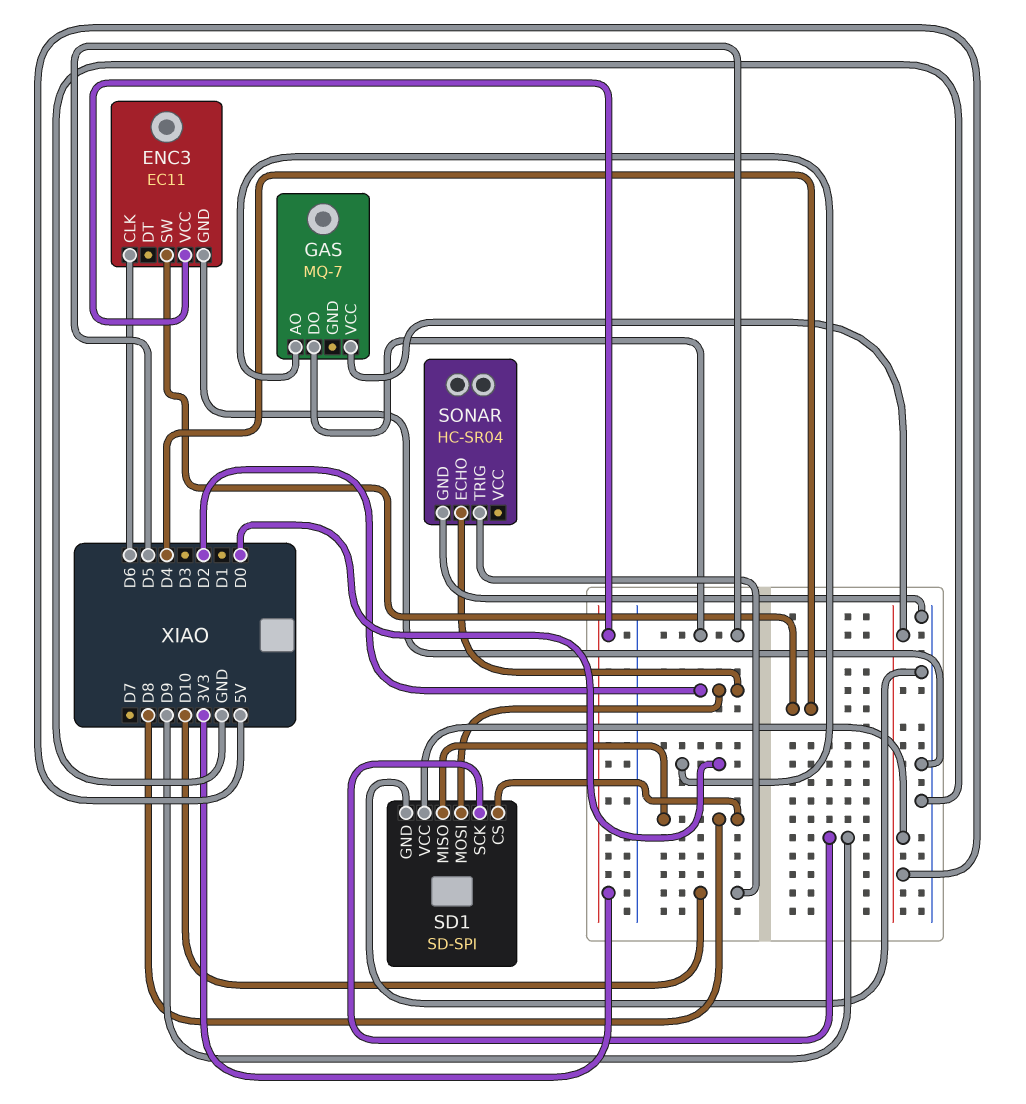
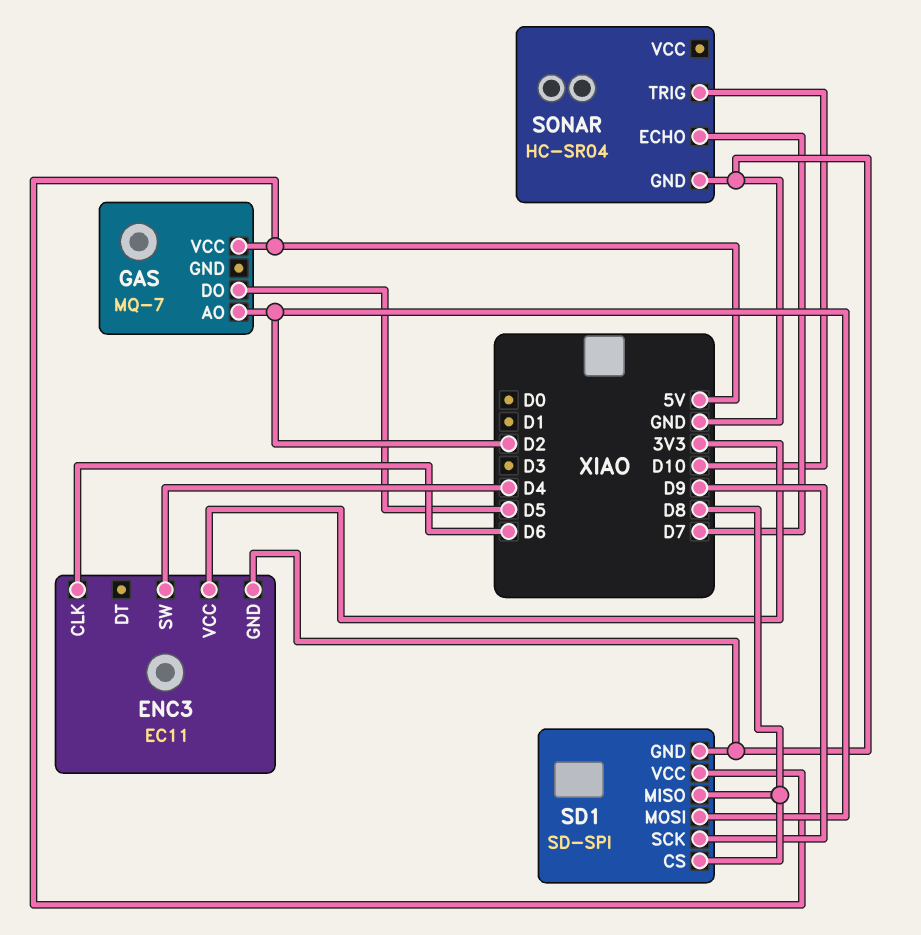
GAS pin AO: D0 -> D2
SONAR pin ECHO: D2 -> D7

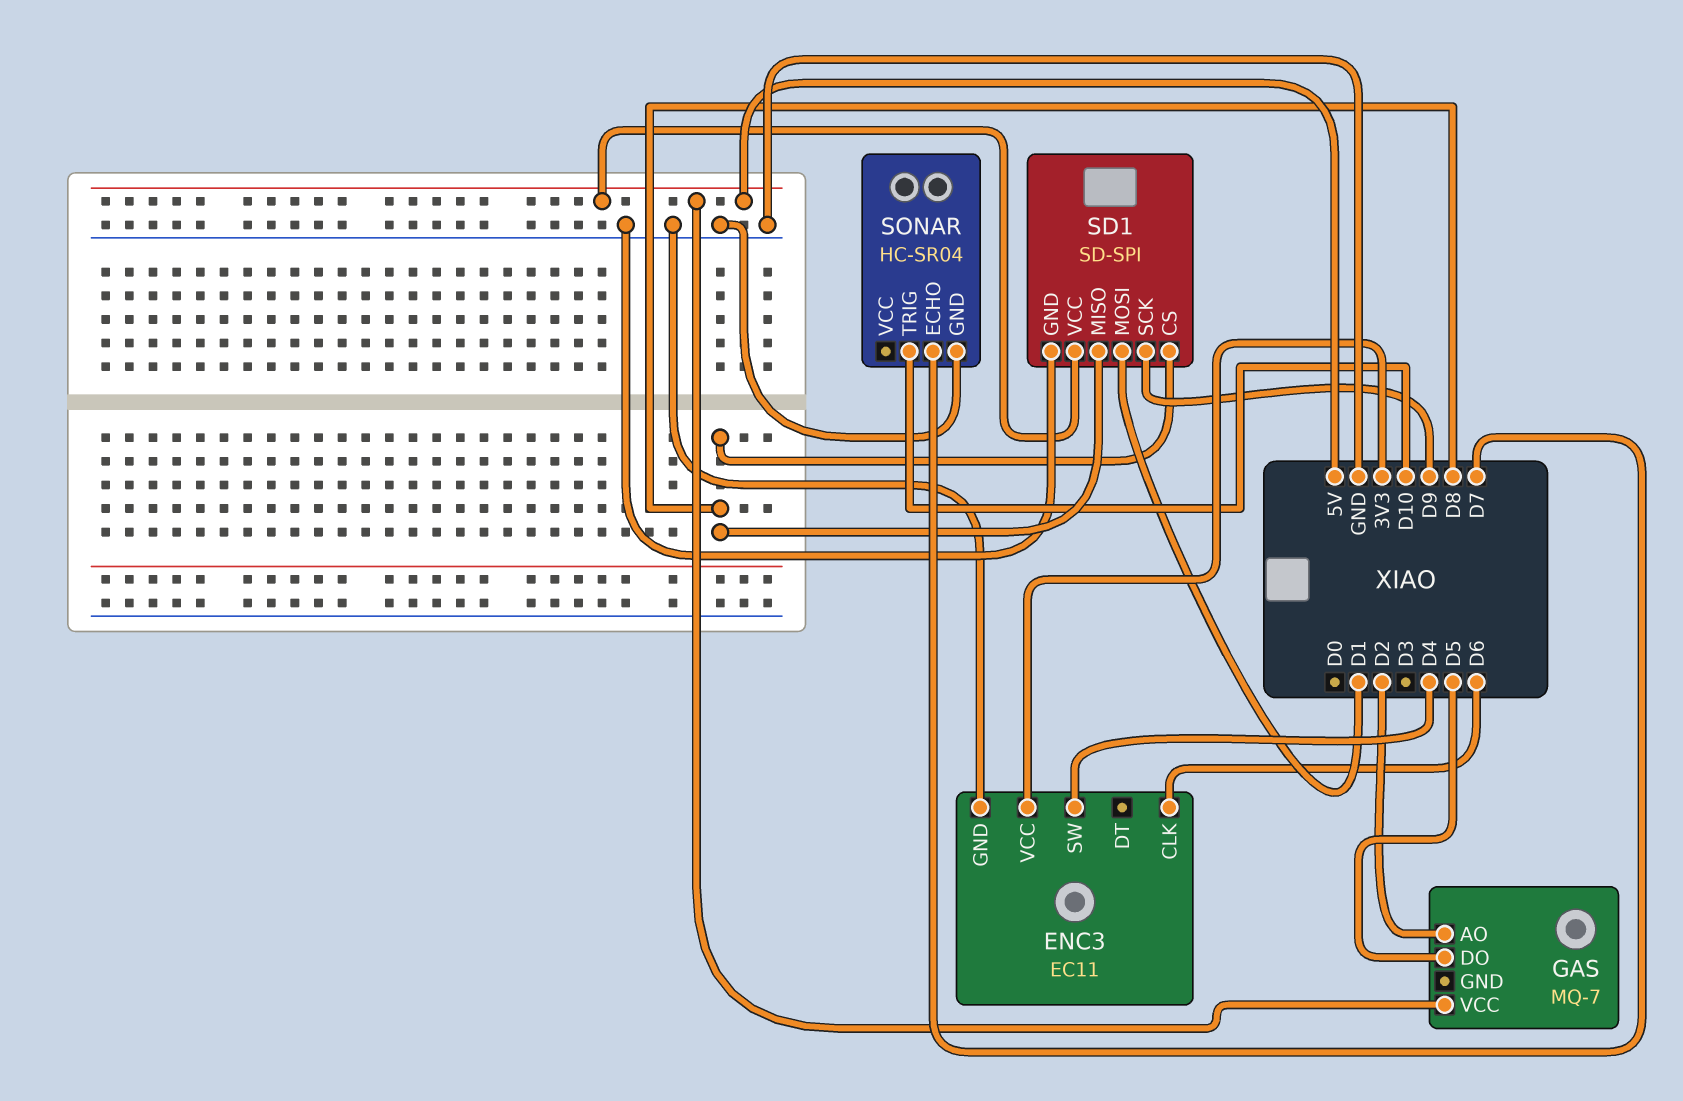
SD1 pin MOSI: D2 -> D1

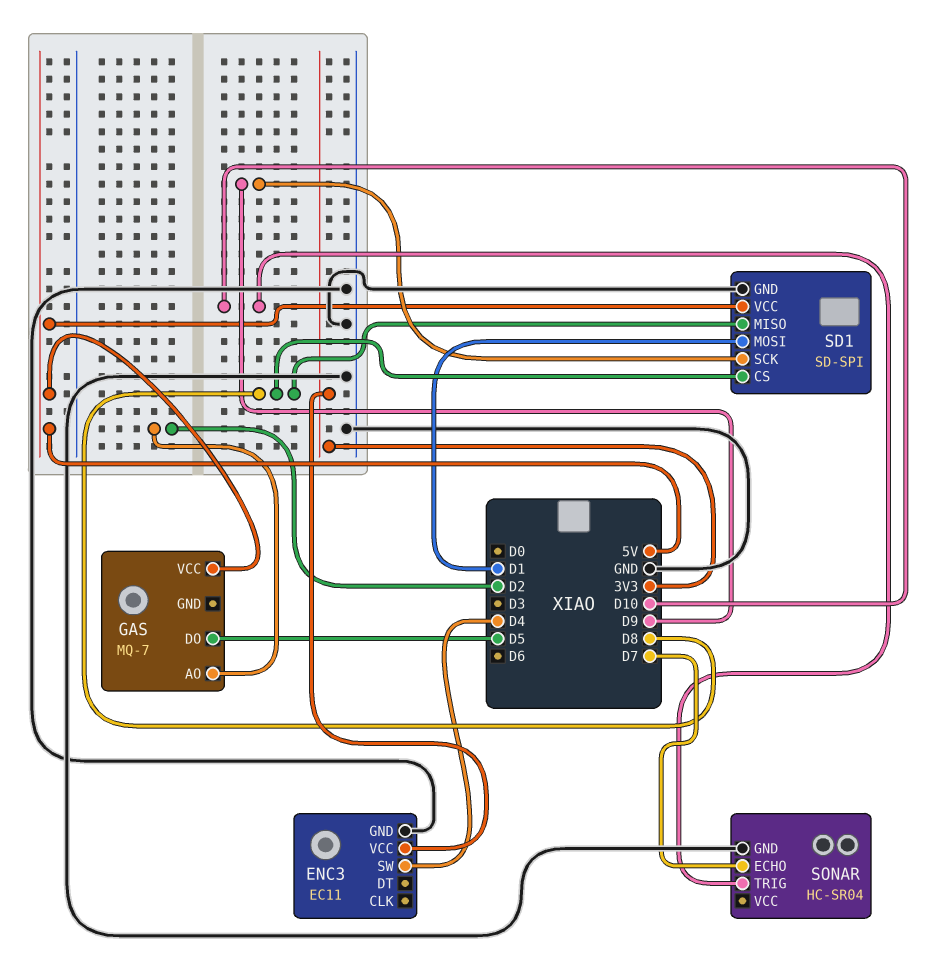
ENC3 pin CLK: D6 -> none

